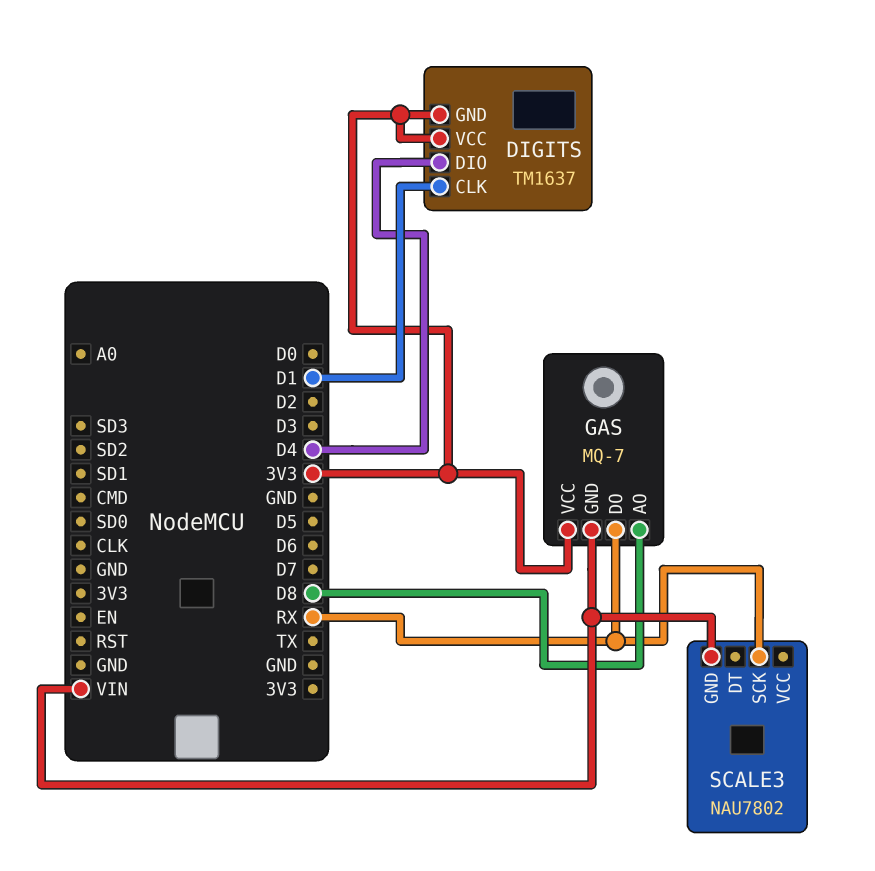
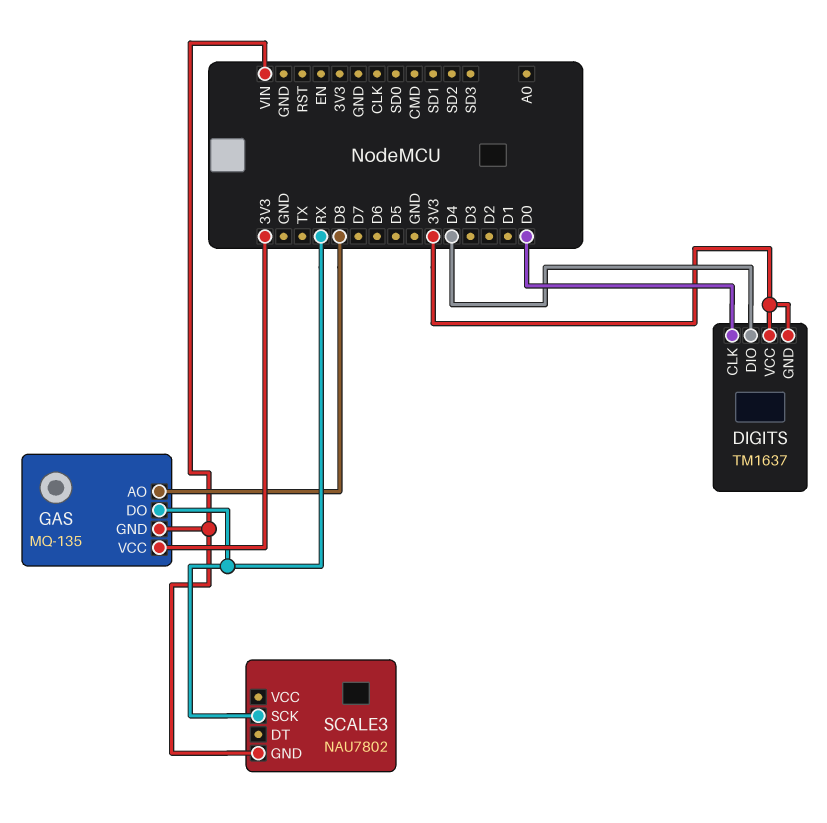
DIGITS pin CLK: D1 -> D0
GAS: MQ-7 -> MQ-135

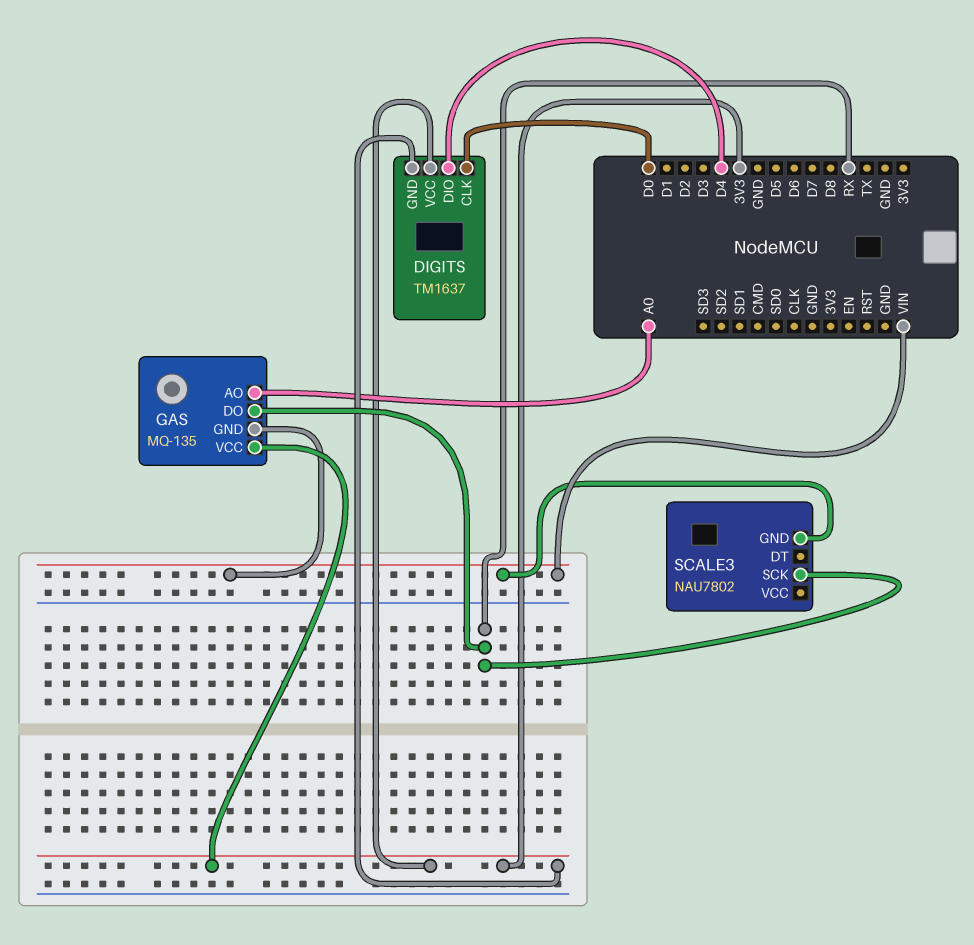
GAS pin AO: D8 -> A0

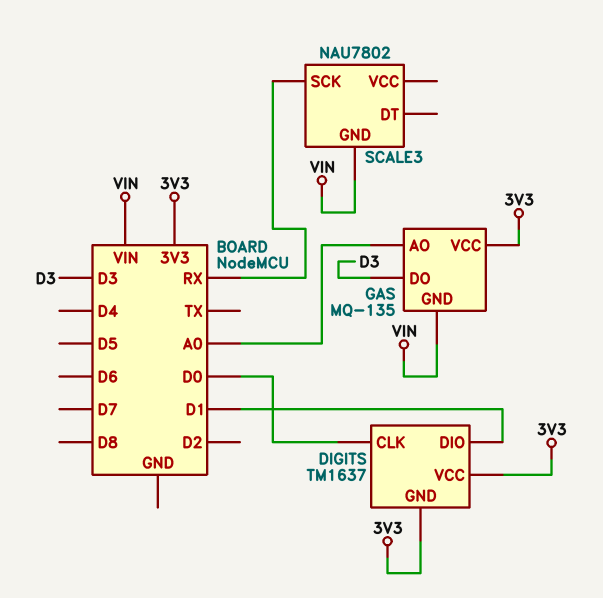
DIGITS pin DIO: D4 -> D1
GAS pin DO: RX -> D3

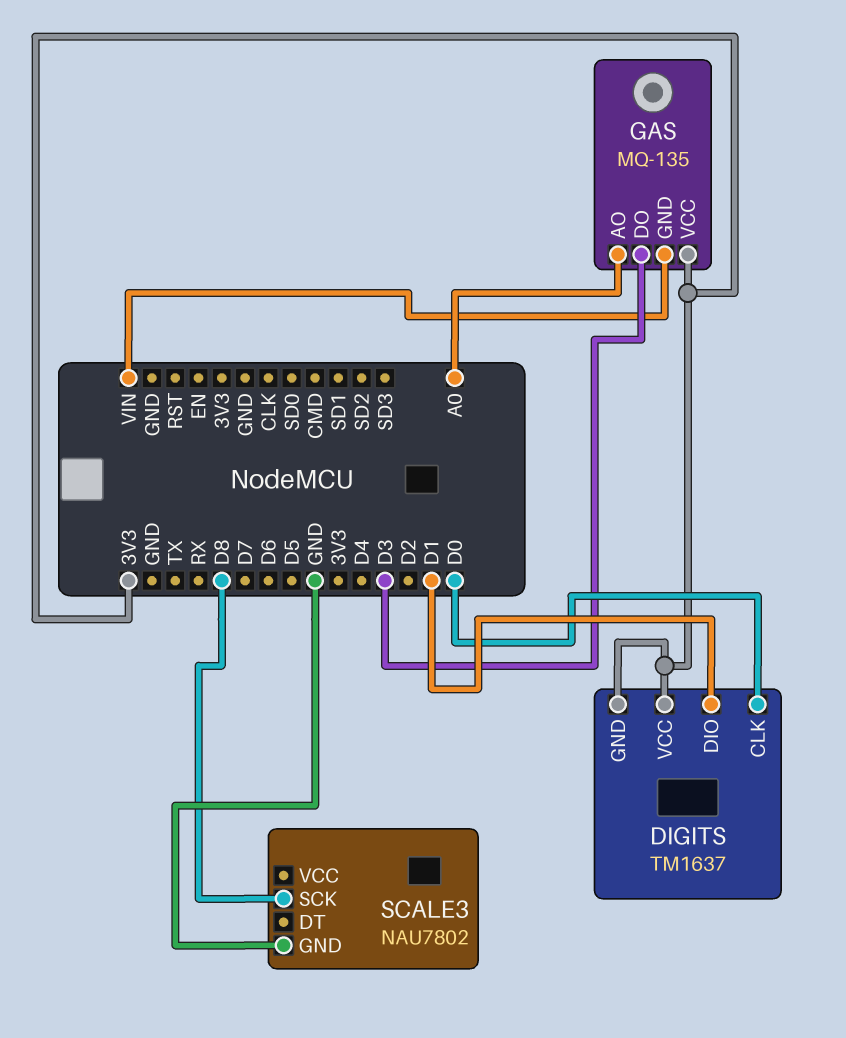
SCALE3 pin GND: VIN -> GND
SCALE3 pin SCK: RX -> D8

